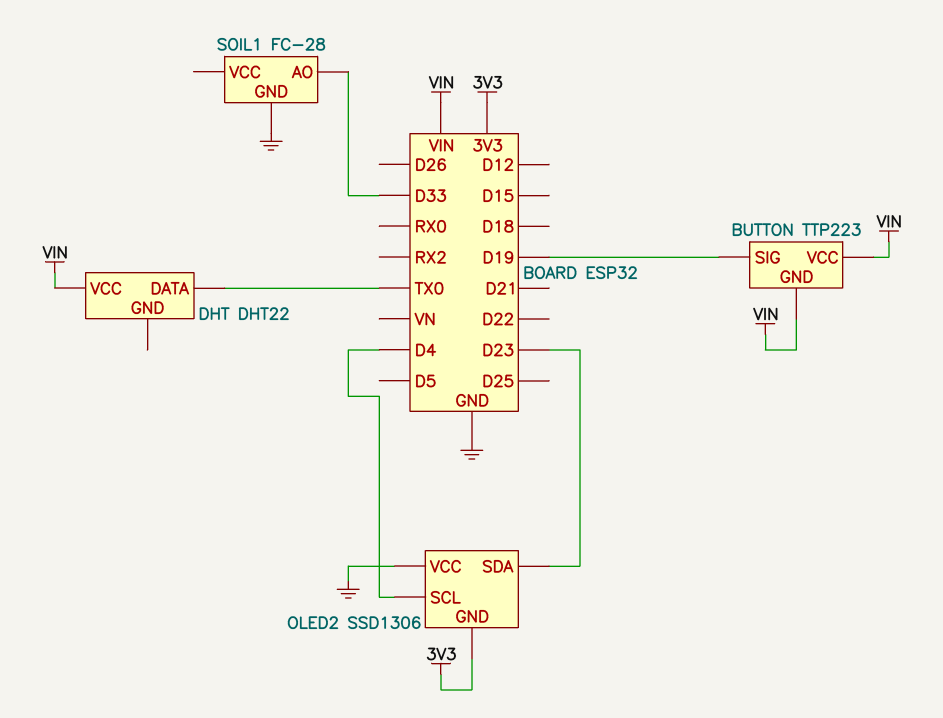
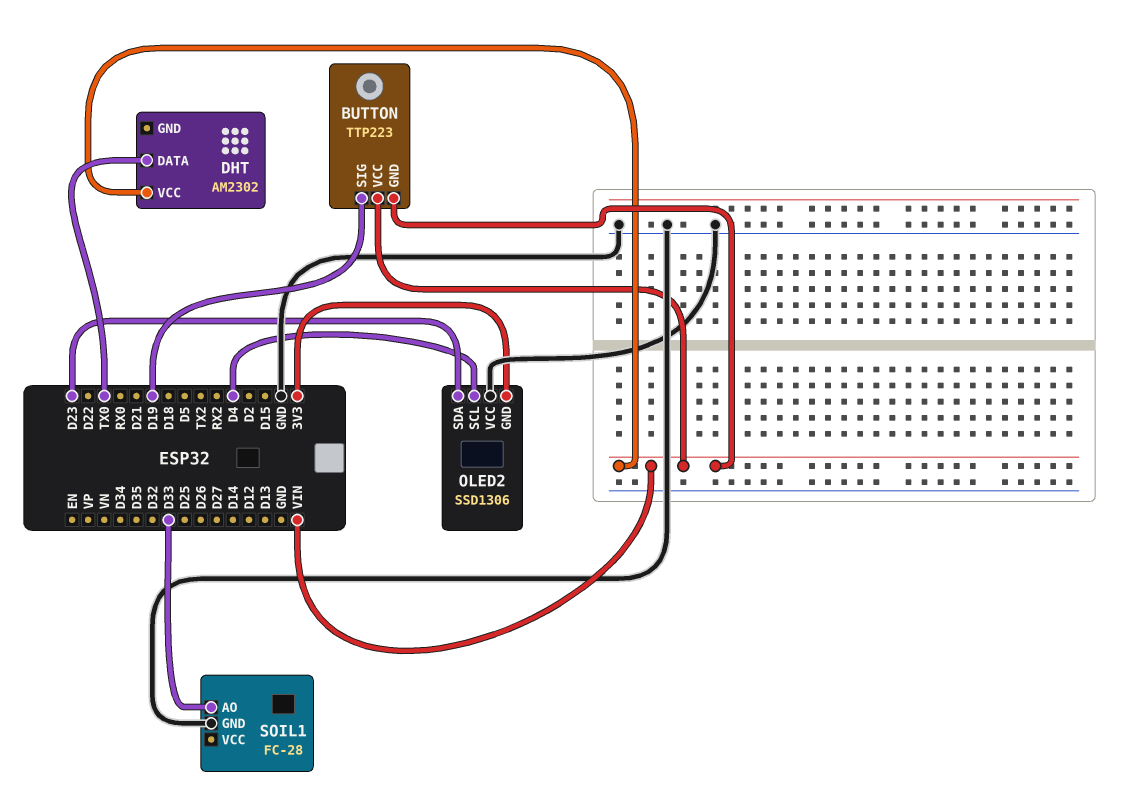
DHT: DHT22 -> AM2302

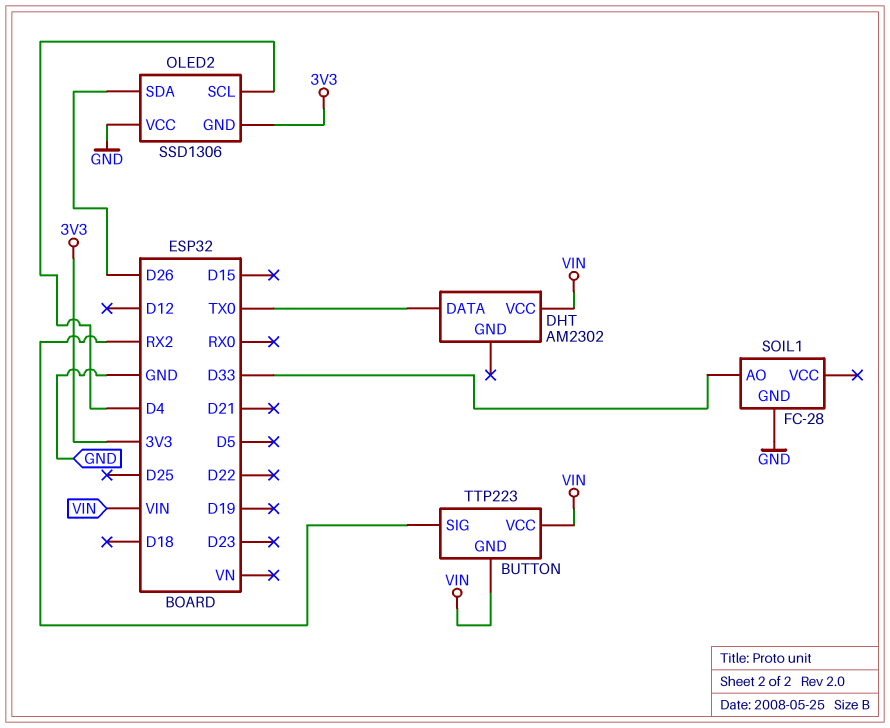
BUTTON pin SIG: D19 -> RX2
OLED2 pin SDA: D23 -> D26

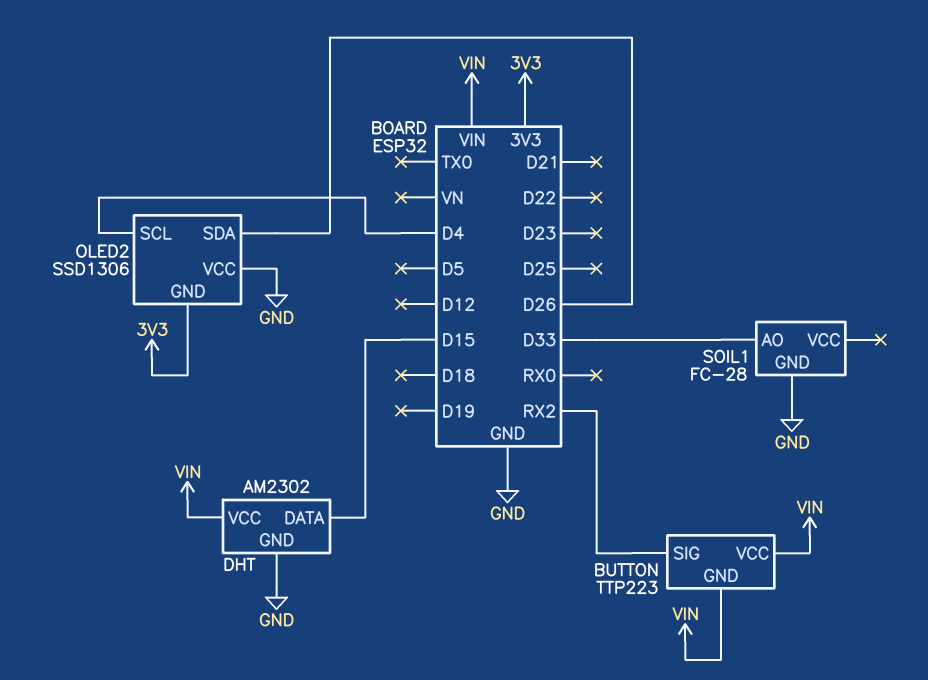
DHT pin DATA: TX0 -> D15
DHT pin GND: none -> GND

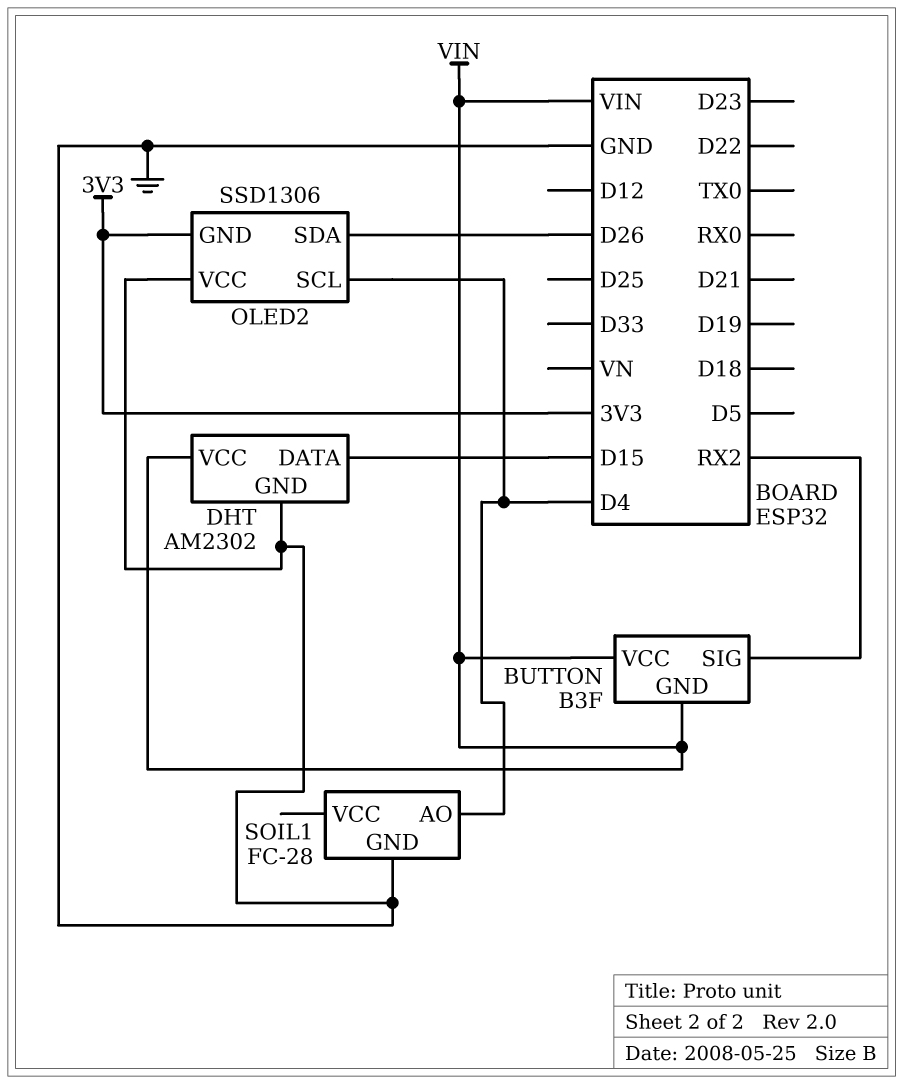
BUTTON: TTP223 -> B3F
SOIL1 pin AO: D33 -> D4

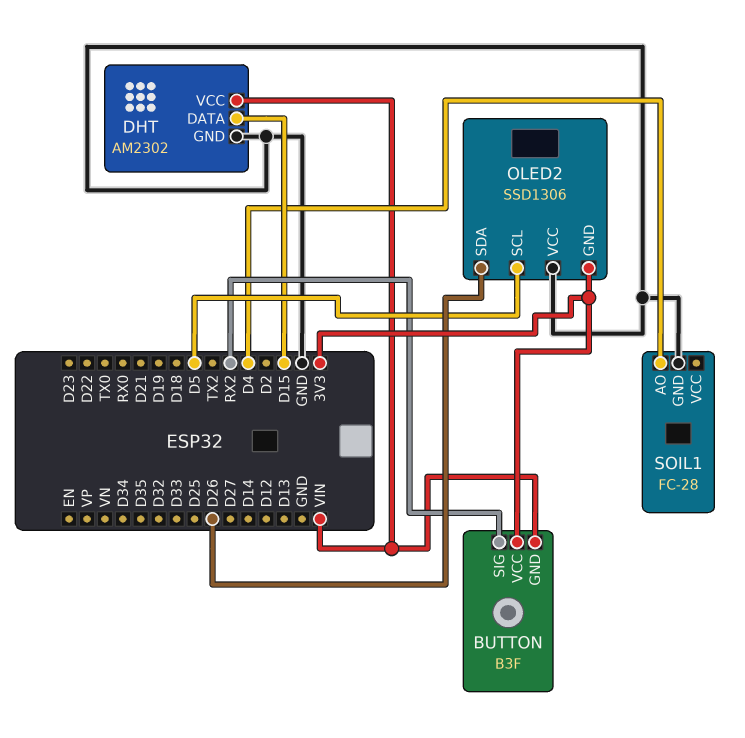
BUTTON pin VCC: VIN -> 3V3
OLED2 pin SCL: D4 -> D5

